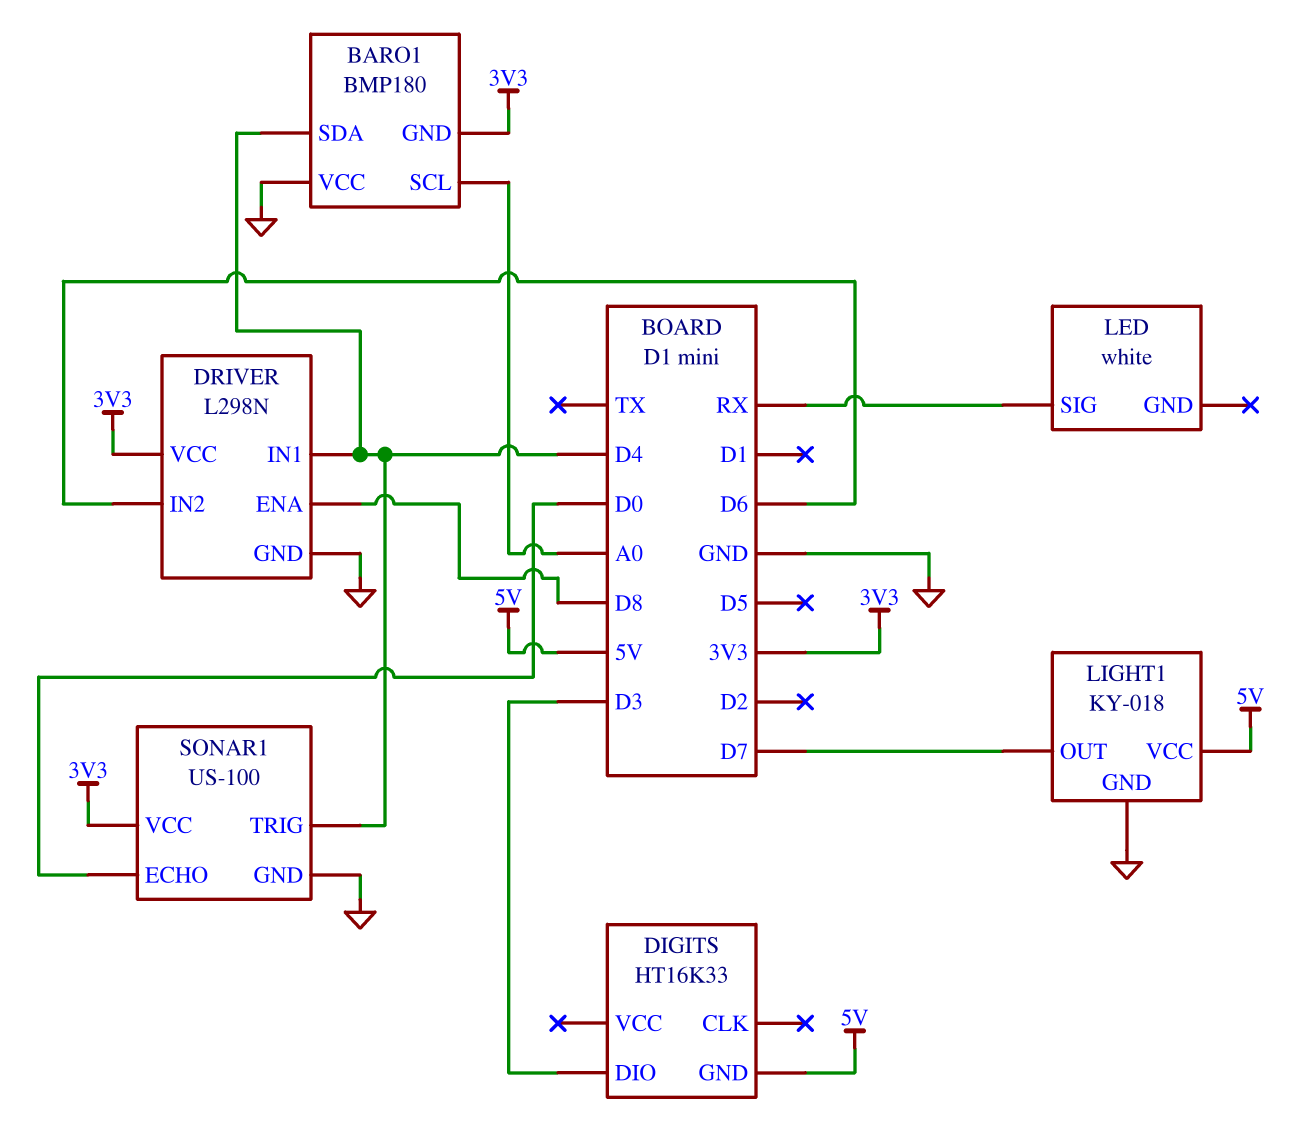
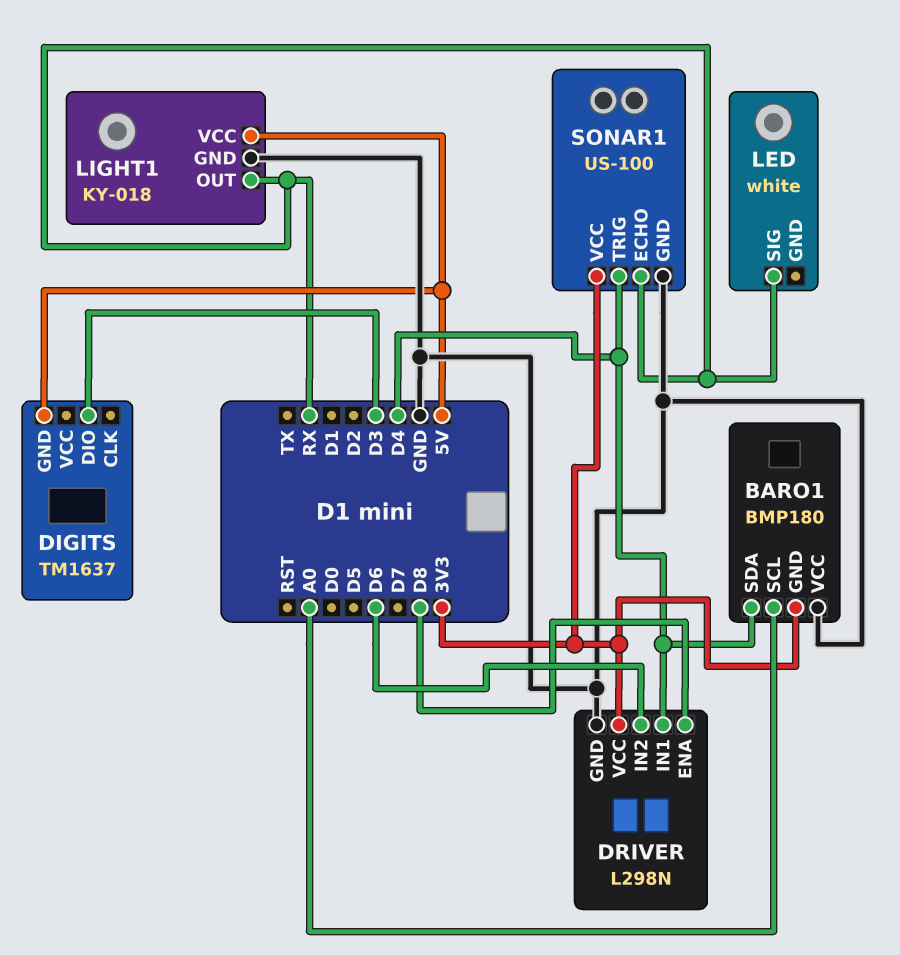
DIGITS: HT16K33 -> TM1637
LIGHT1 pin OUT: D7 -> RX
SONAR1 pin ECHO: D0 -> RX

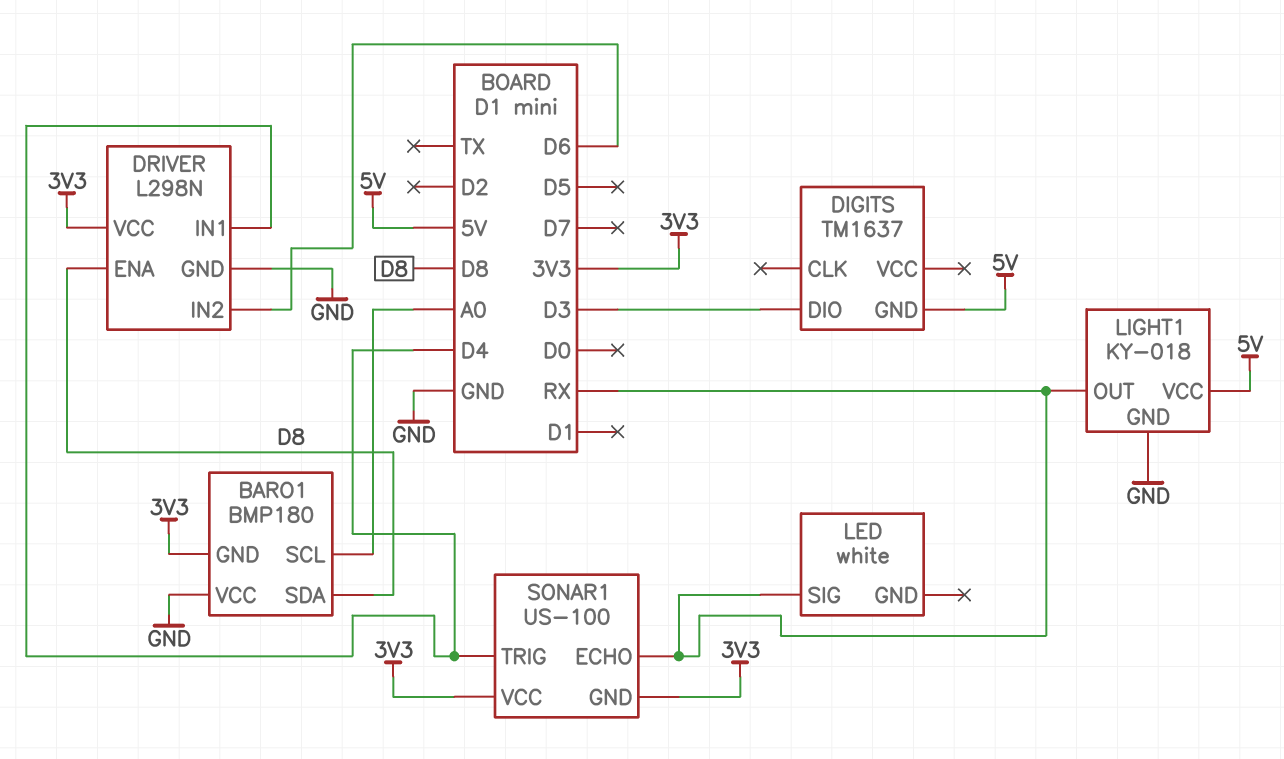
BARO1 pin SDA: D4 -> D8
SONAR1 pin GND: GND -> 3V3

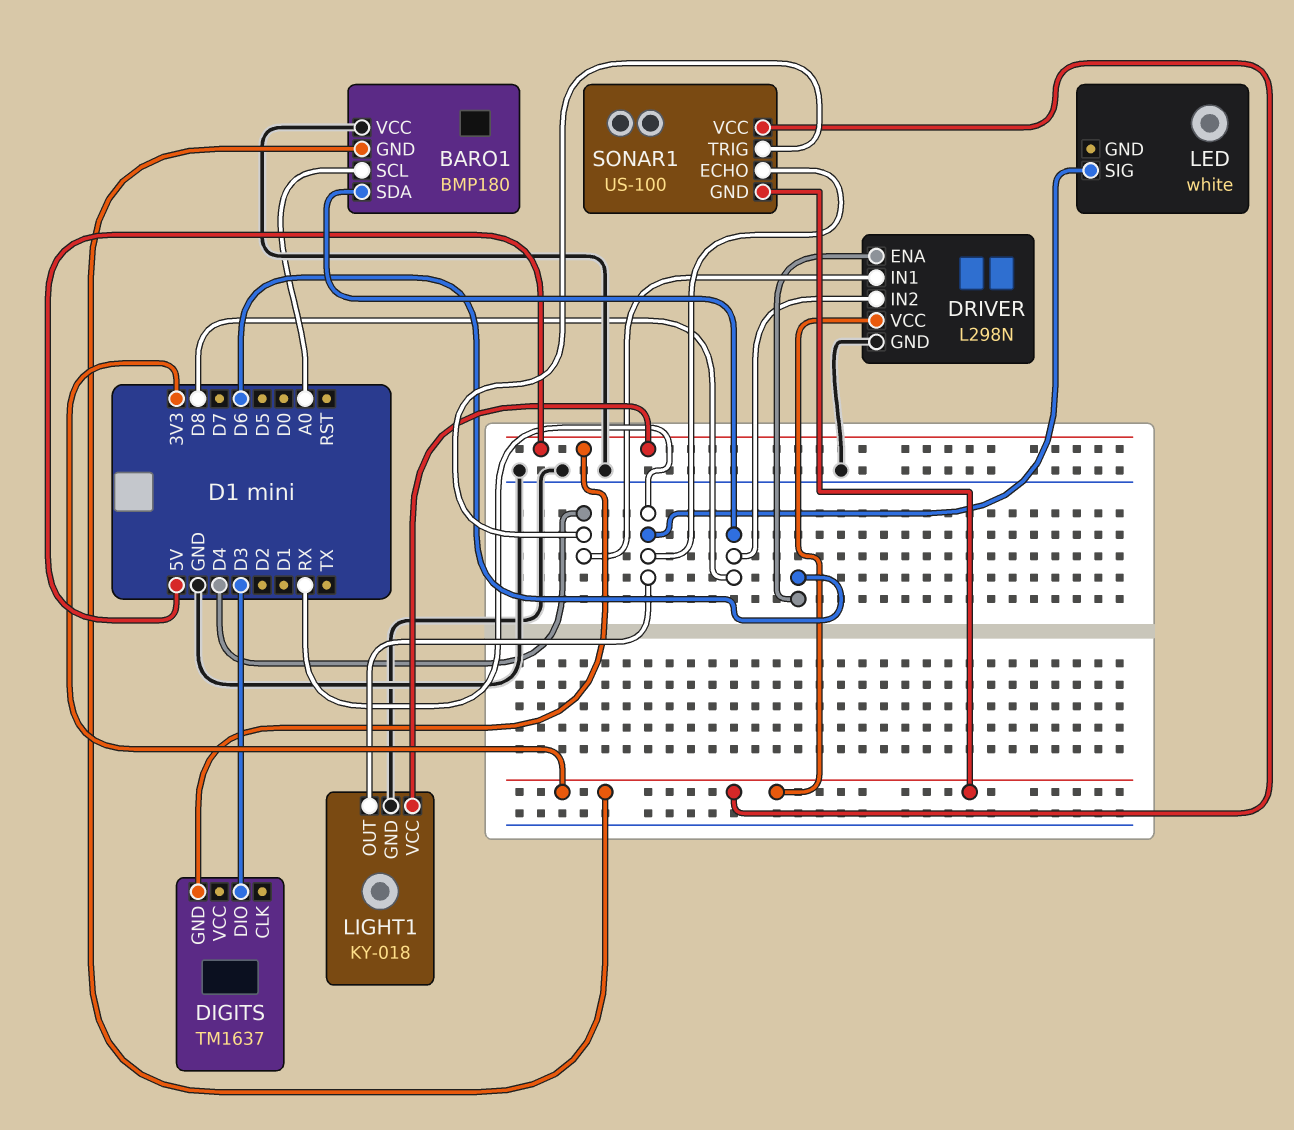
DRIVER pin ENA: D8 -> D6
DRIVER pin IN2: D6 -> D8

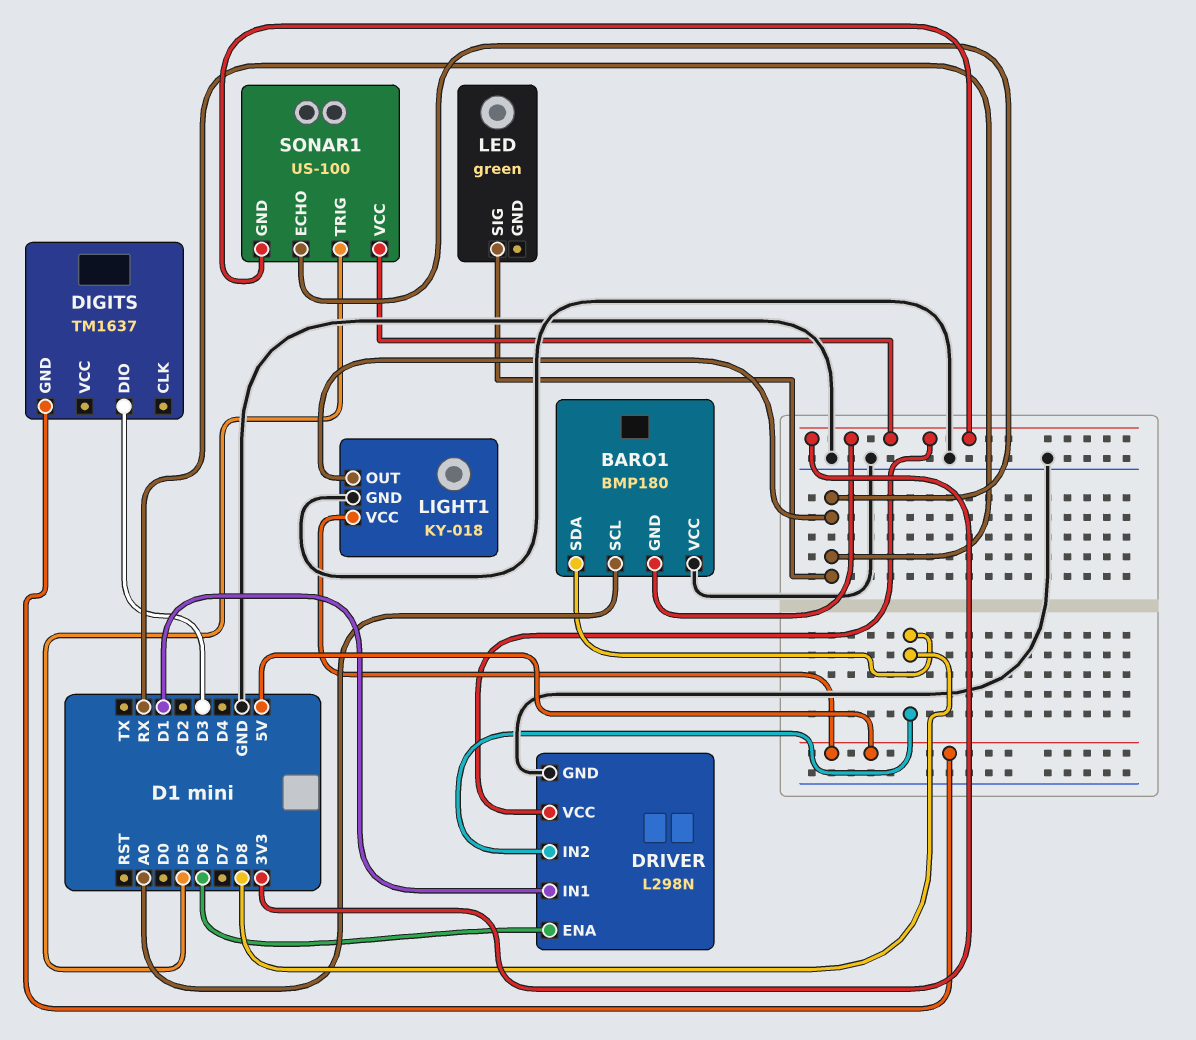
DRIVER pin IN1: D4 -> D1
LED: white -> green
SONAR1 pin TRIG: D4 -> D5

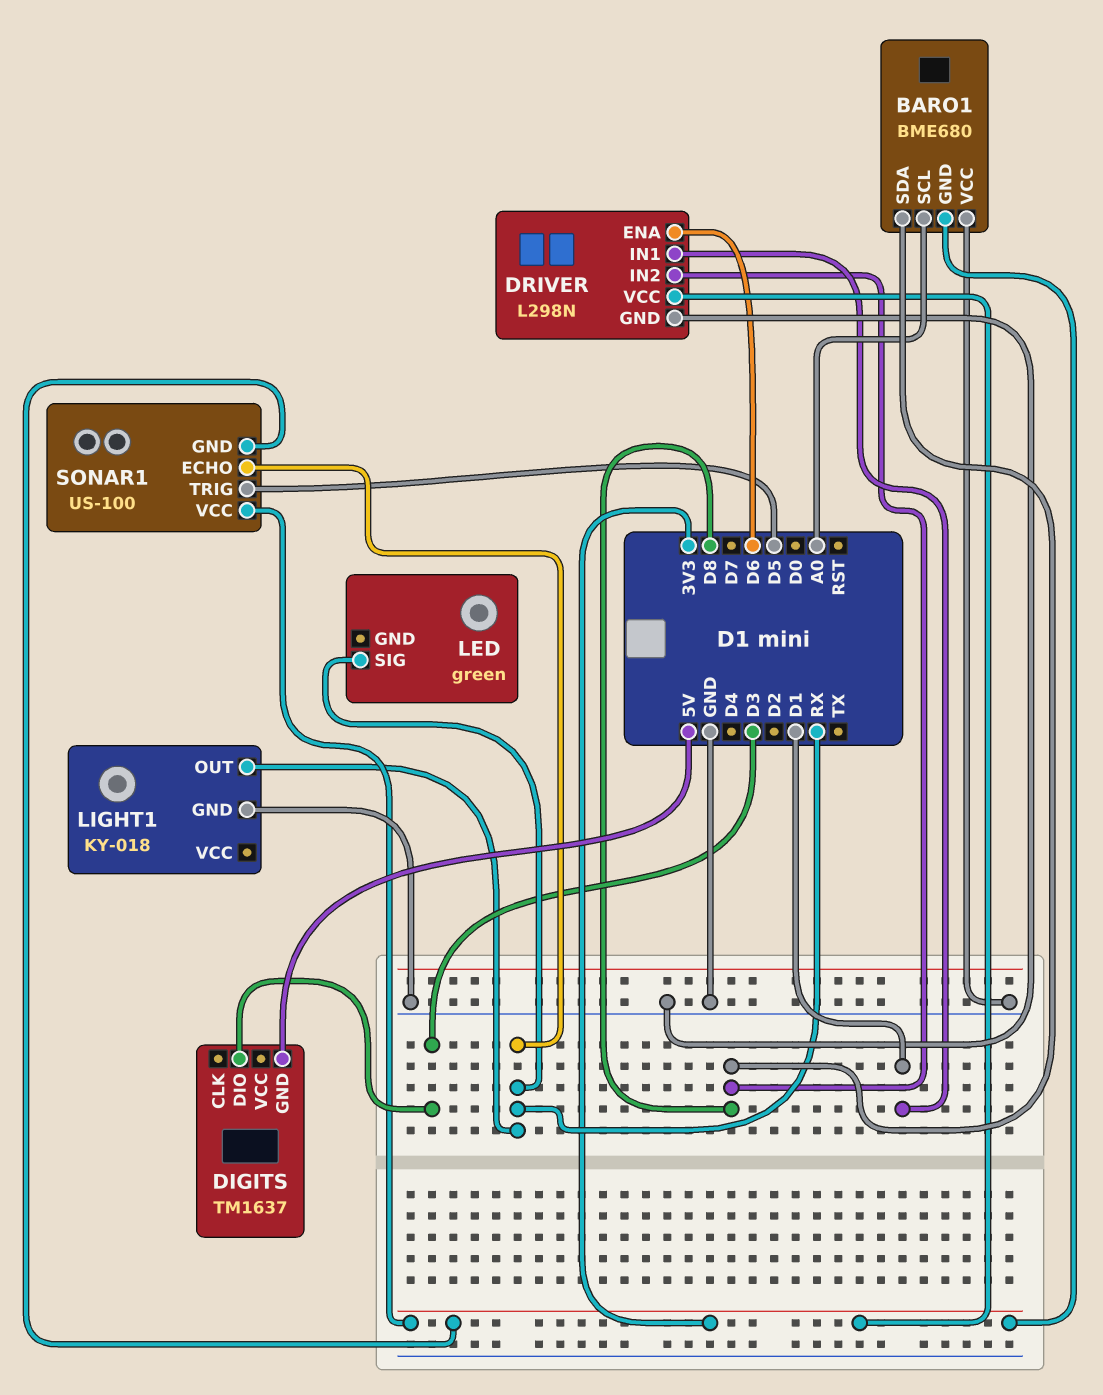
BARO1: BMP180 -> BME680
LIGHT1 pin VCC: 5V -> none

